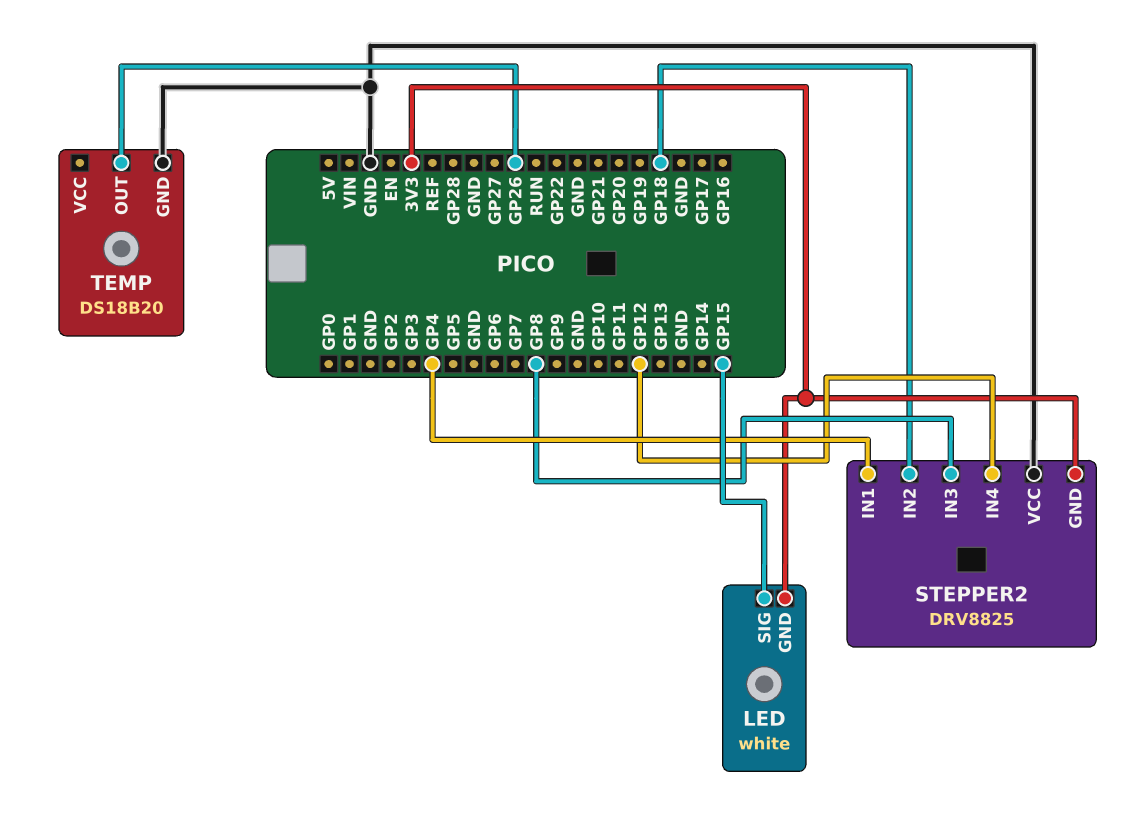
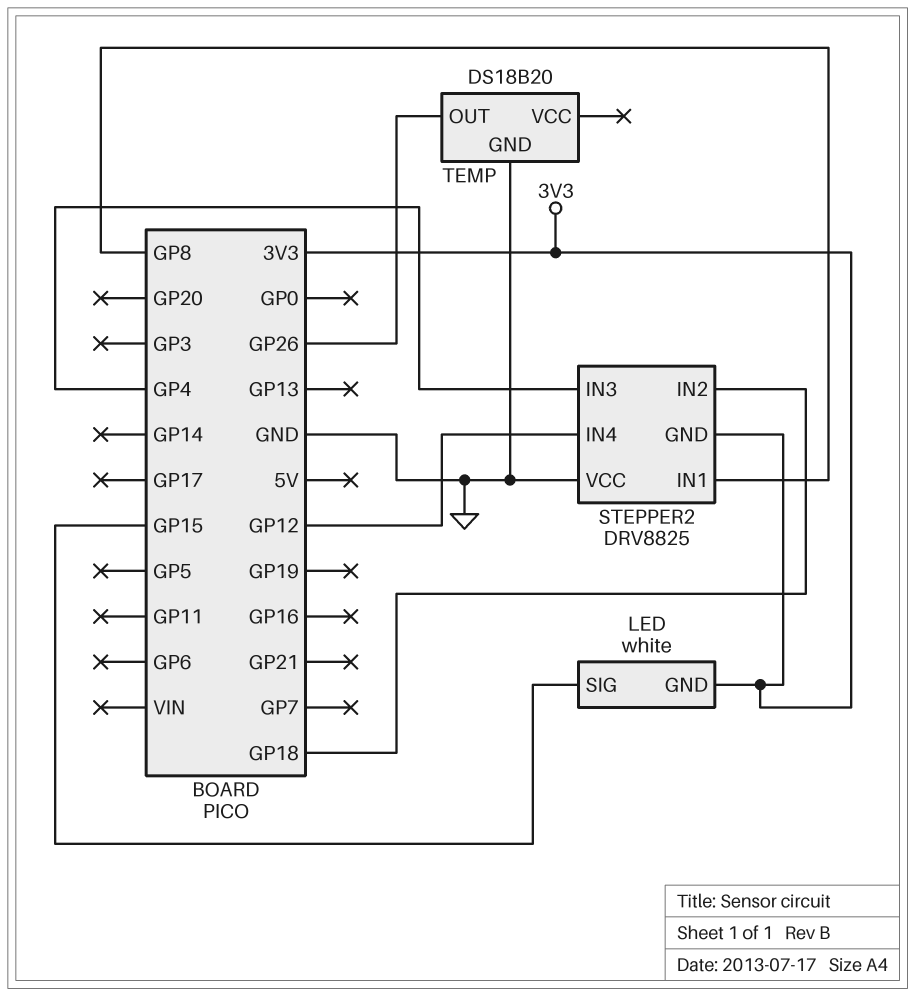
STEPPER2 pin IN1: GP4 -> GP8
STEPPER2 pin IN3: GP8 -> GP4

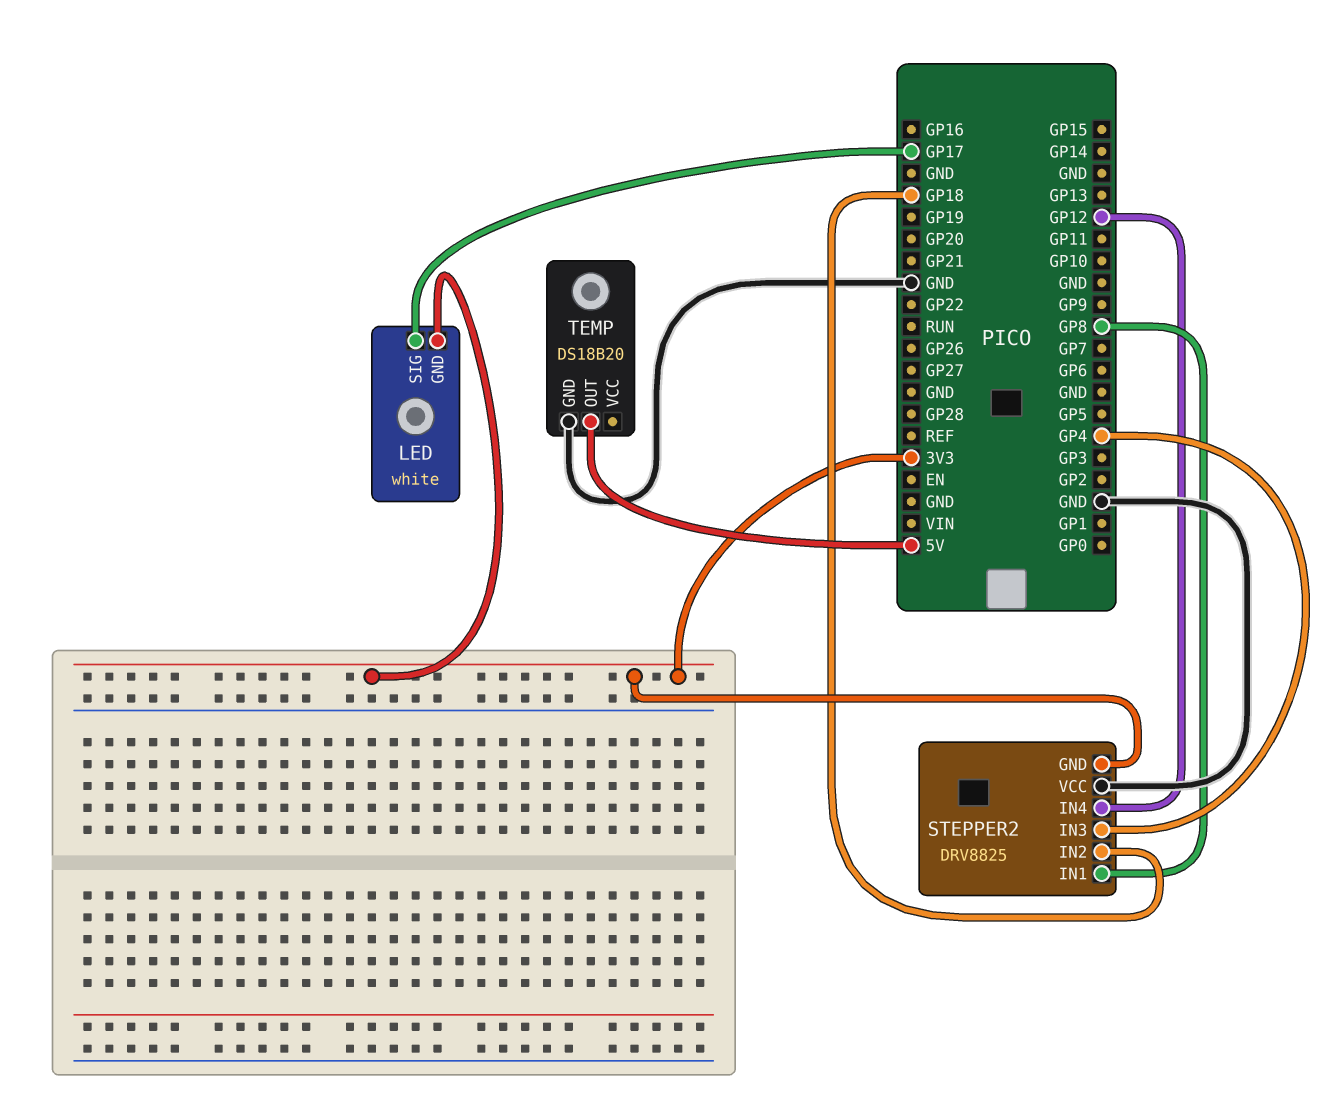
LED pin SIG: GP15 -> GP17
TEMP pin OUT: GP26 -> 5V

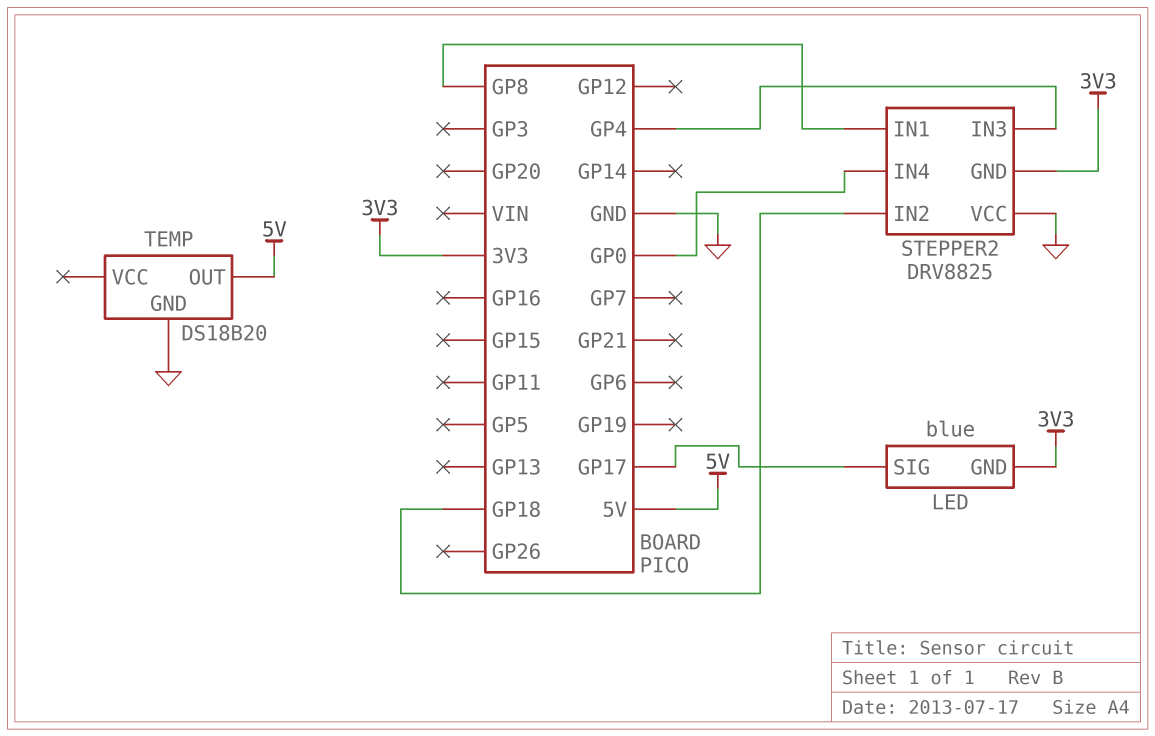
LED: white -> blue
STEPPER2 pin IN4: GP12 -> GP0

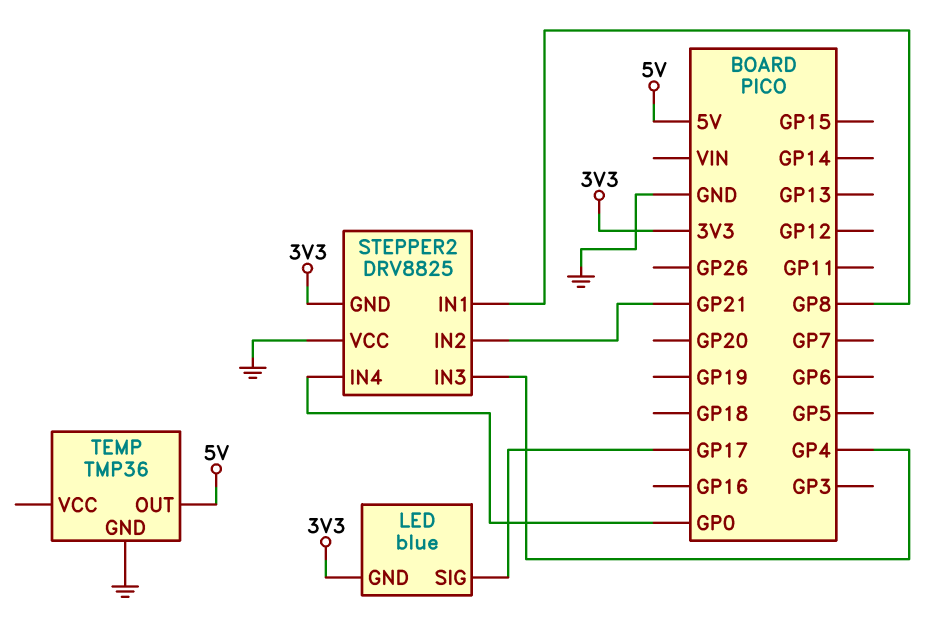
STEPPER2 pin IN2: GP18 -> GP21
TEMP: DS18B20 -> TMP36

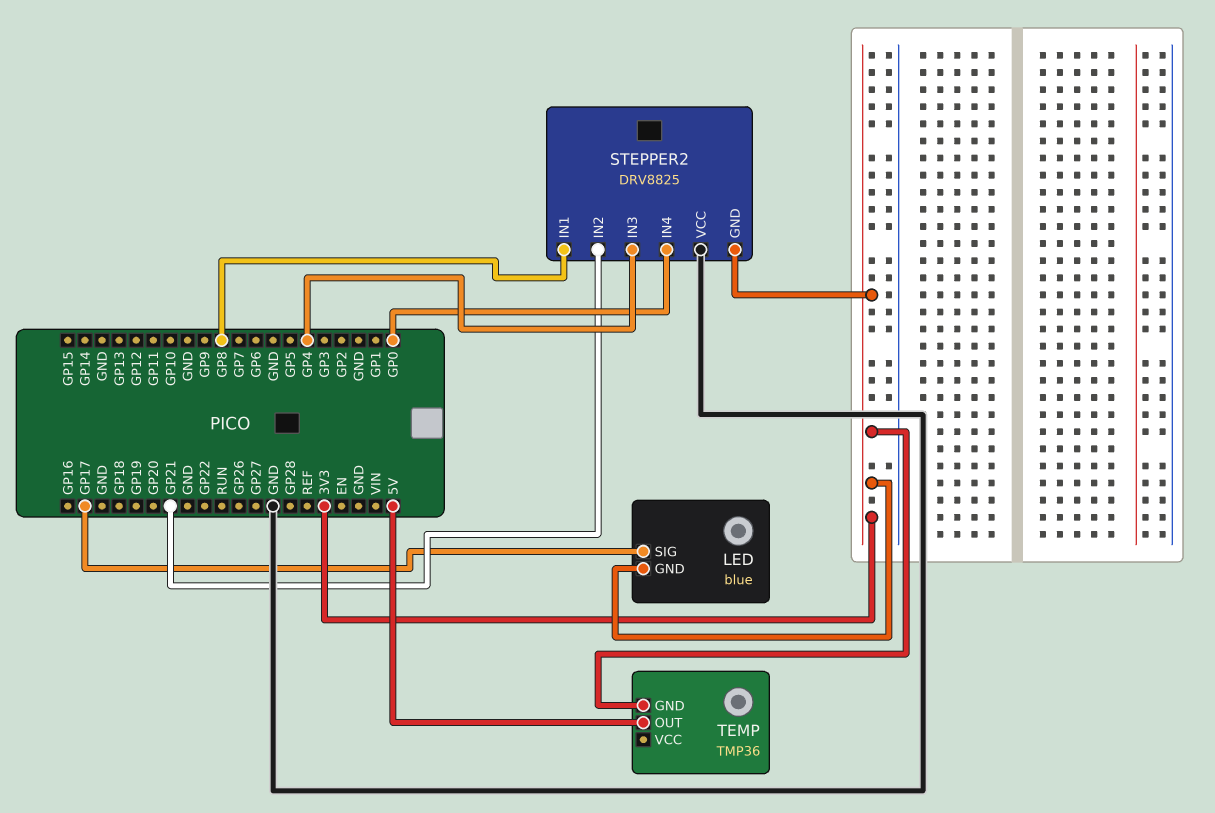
TEMP pin GND: GND -> 3V3

